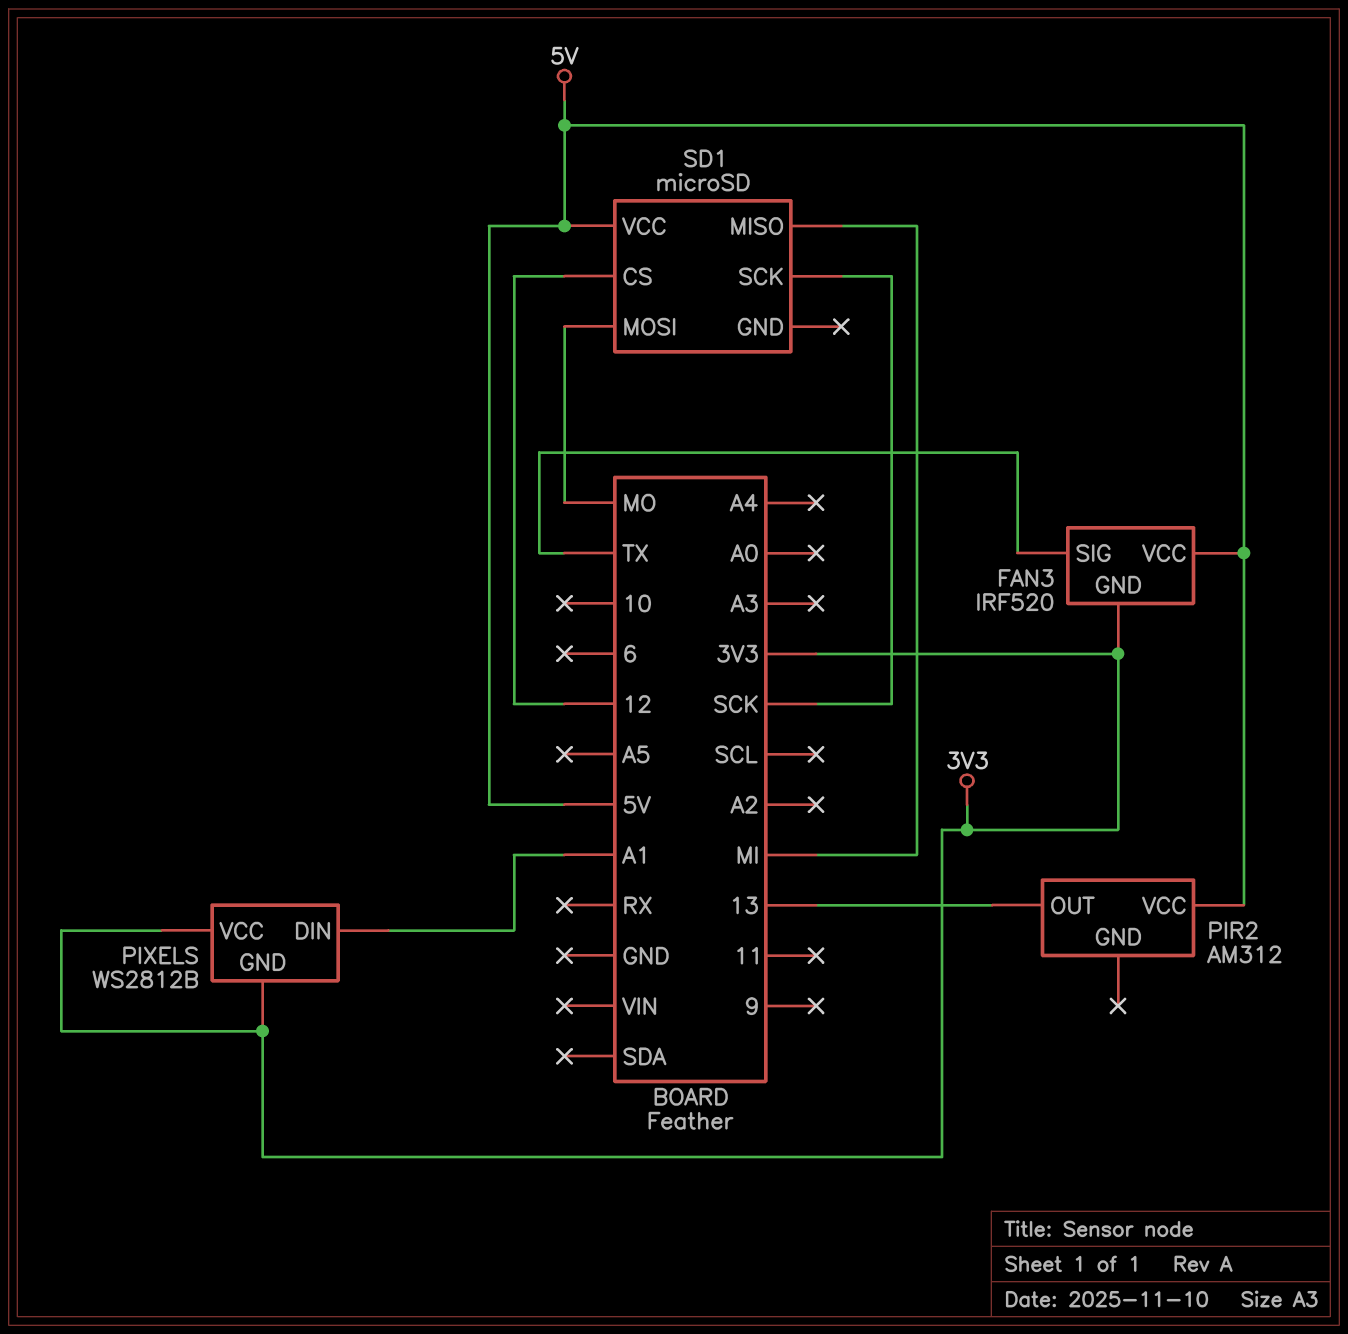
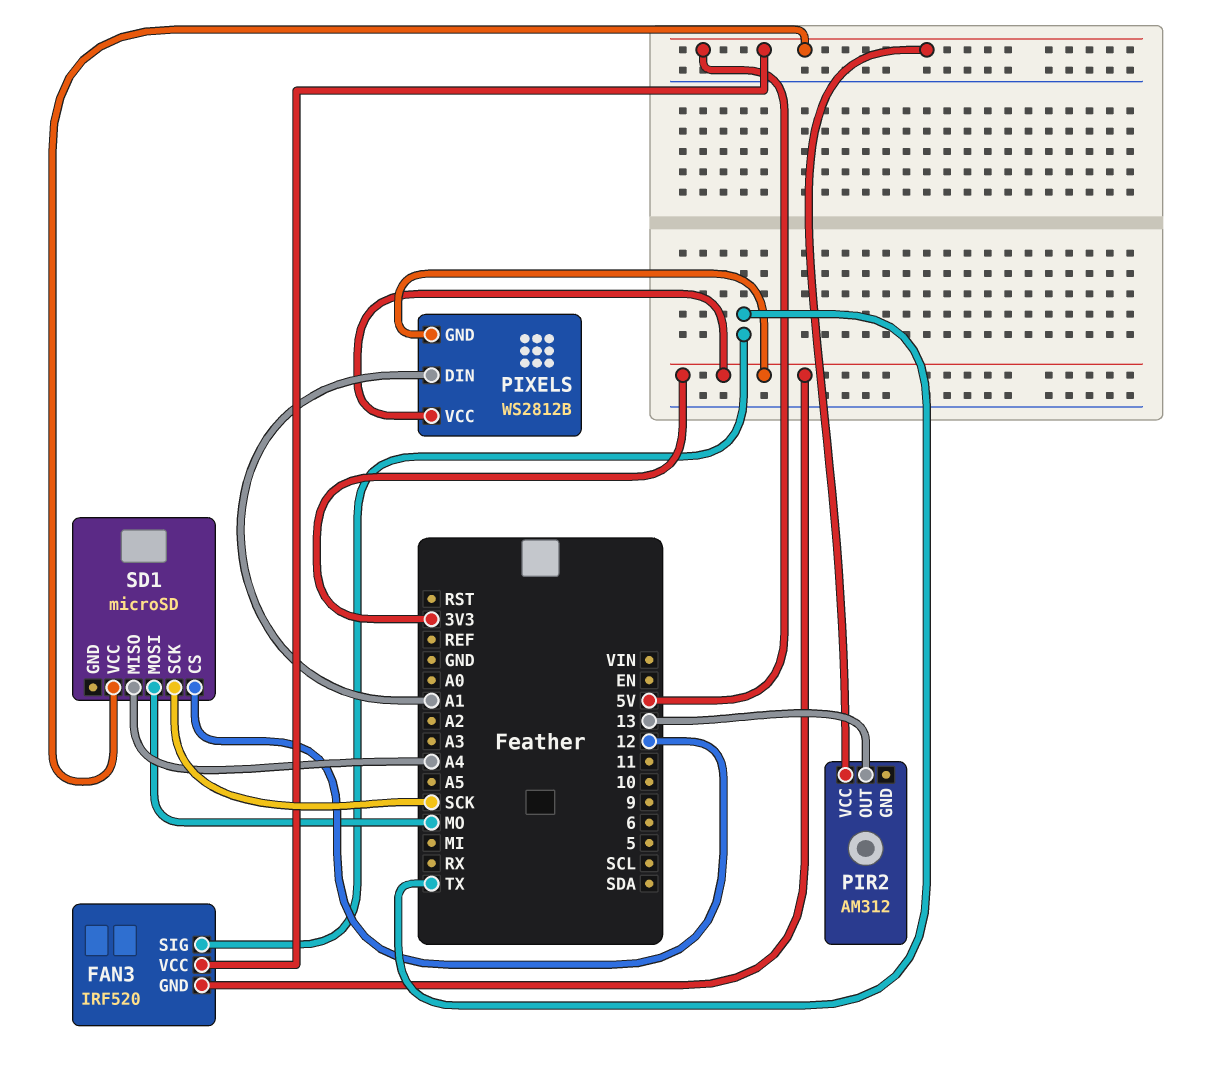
SD1 pin MISO: MI -> A4

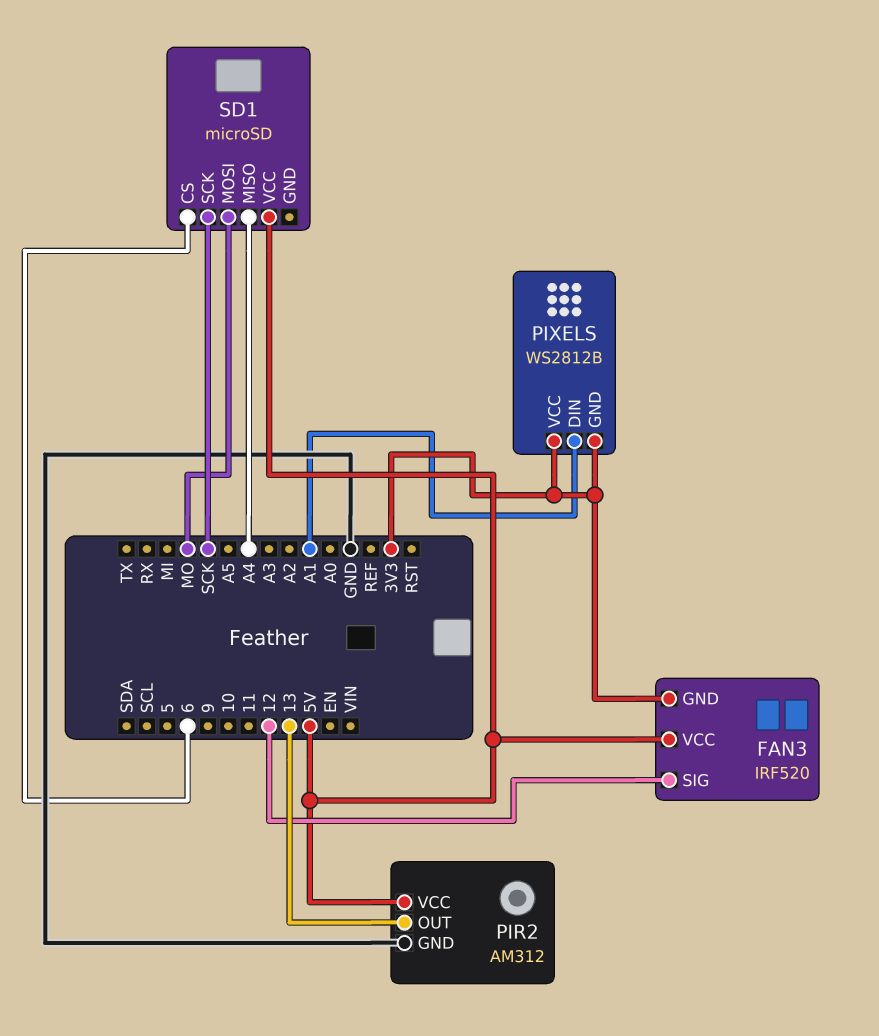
FAN3 pin SIG: TX -> 12
PIR2 pin GND: none -> GND
SD1 pin CS: 12 -> 6

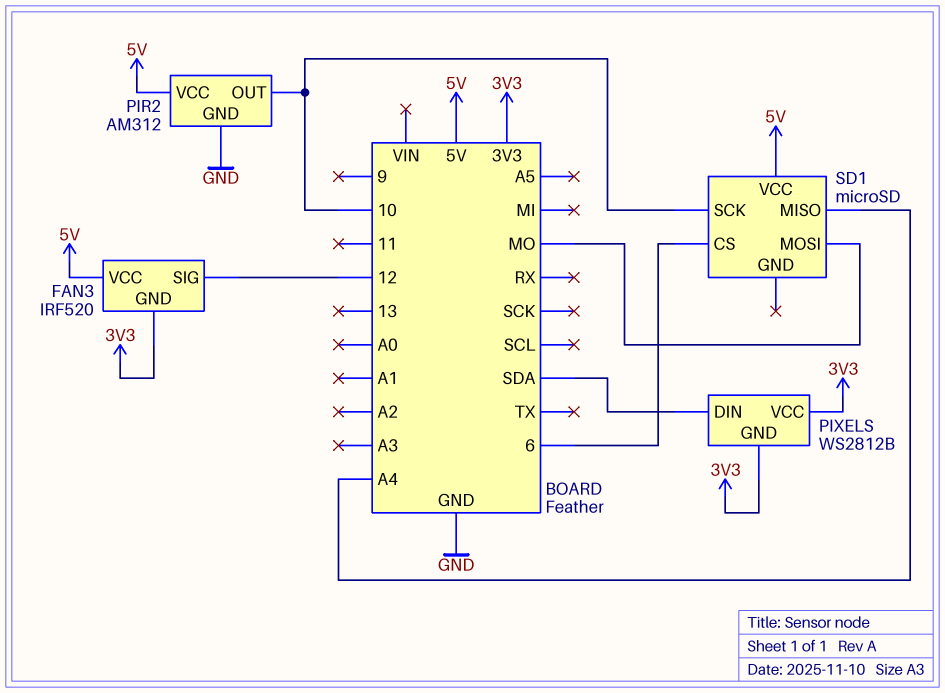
PIR2 pin OUT: 13 -> 10
PIXELS pin DIN: A1 -> SDA
SD1 pin SCK: SCK -> 10

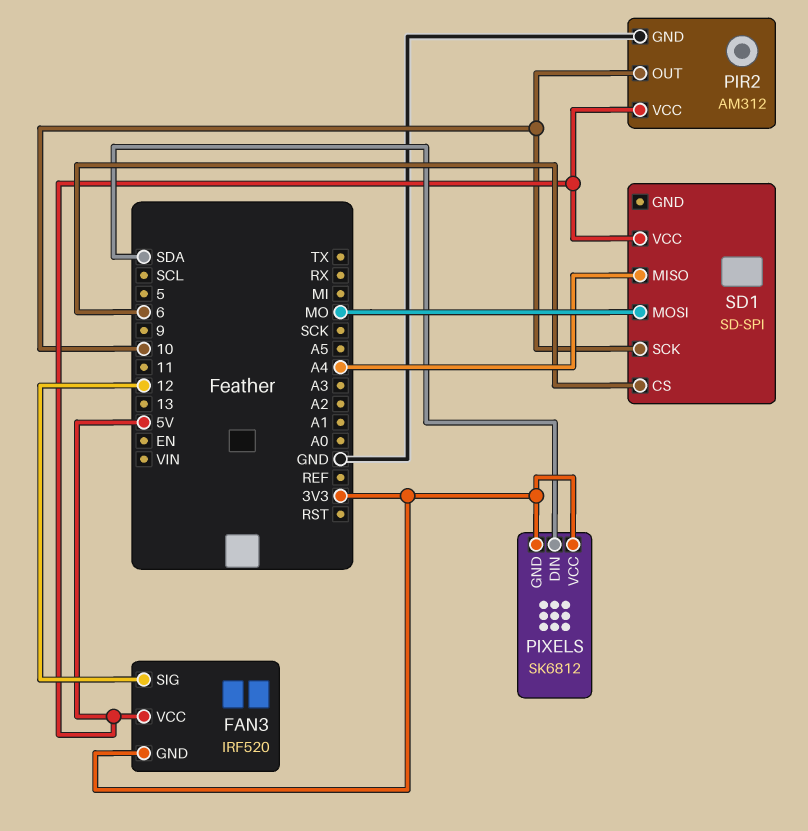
PIXELS: WS2812B -> SK6812
SD1: microSD -> SD-SPI

